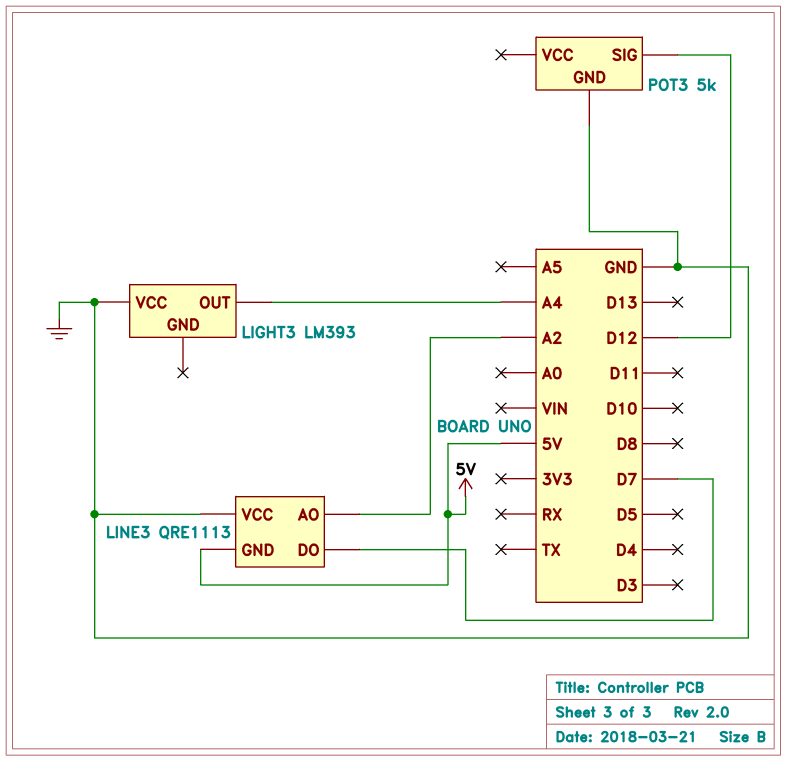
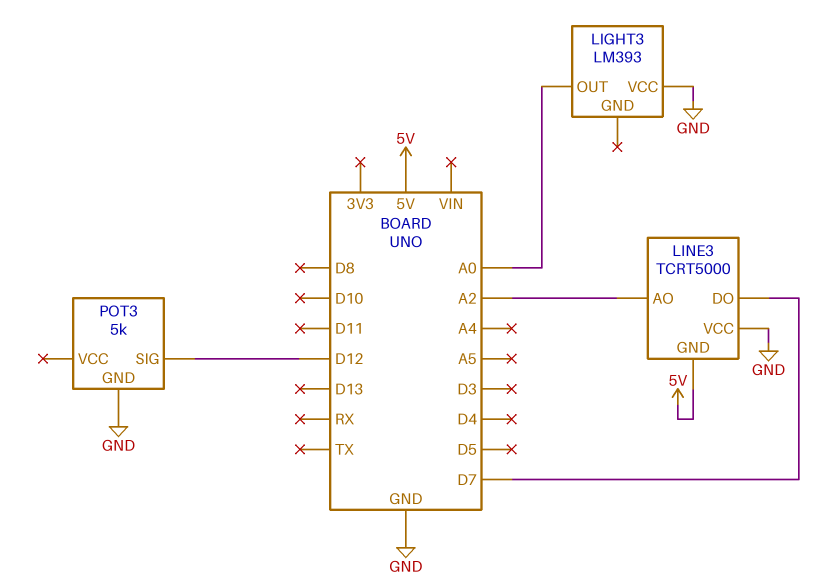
LIGHT3 pin OUT: A4 -> A0
LINE3: QRE1113 -> TCRT5000

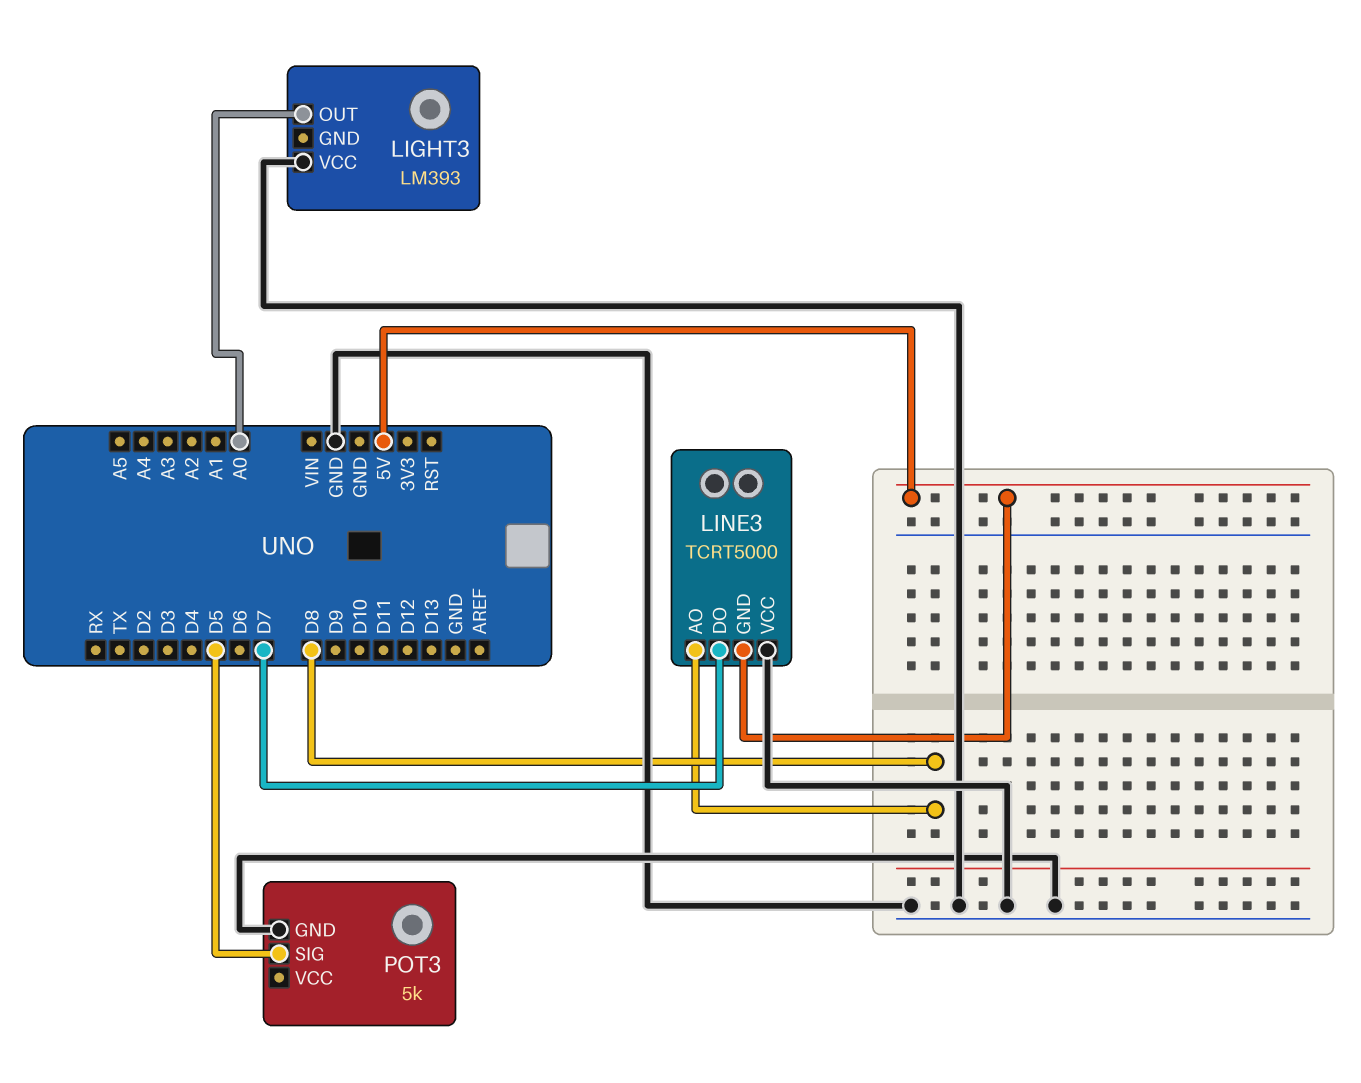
LINE3 pin AO: A2 -> D8
POT3 pin SIG: D12 -> D5

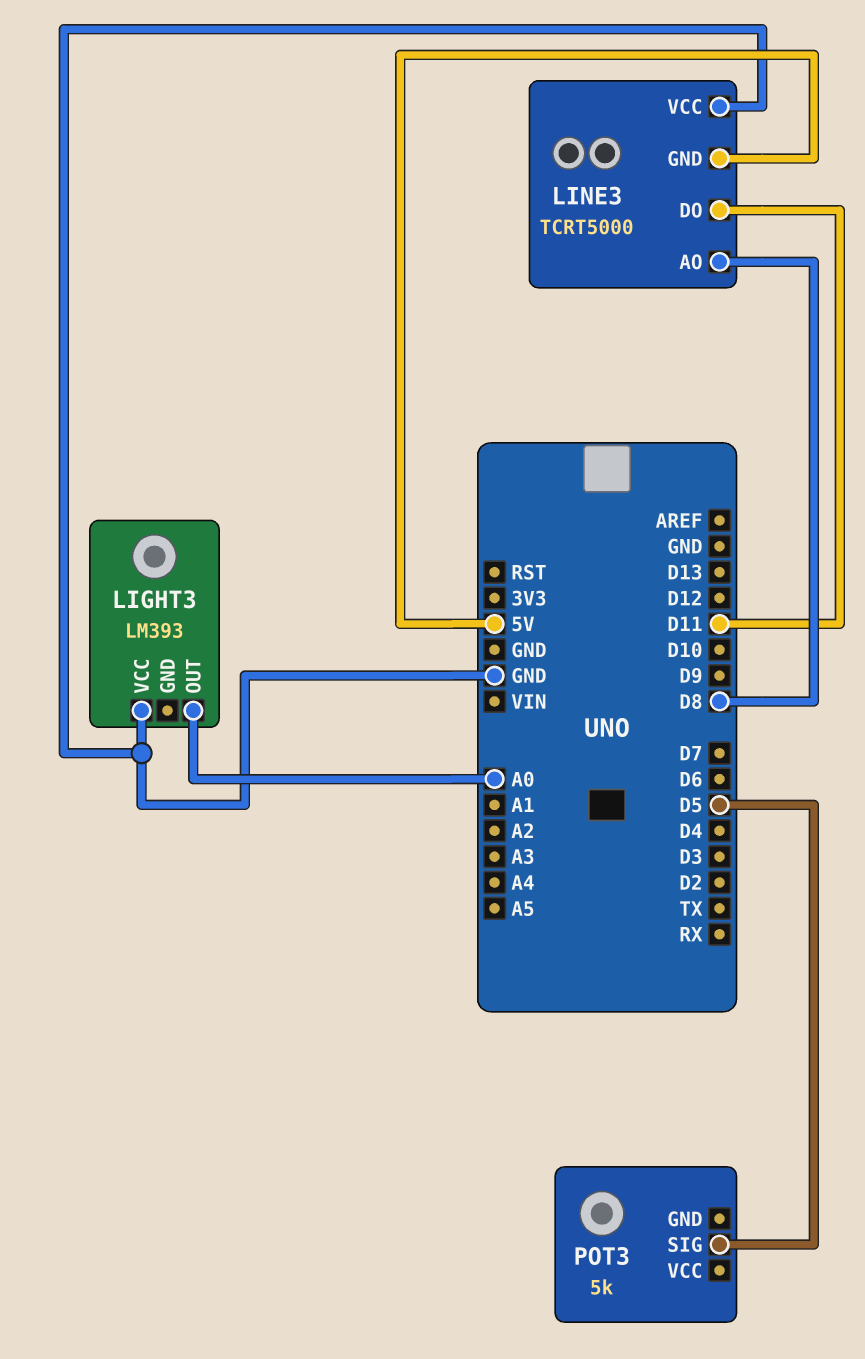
LINE3 pin DO: D7 -> D11
POT3 pin GND: GND -> none

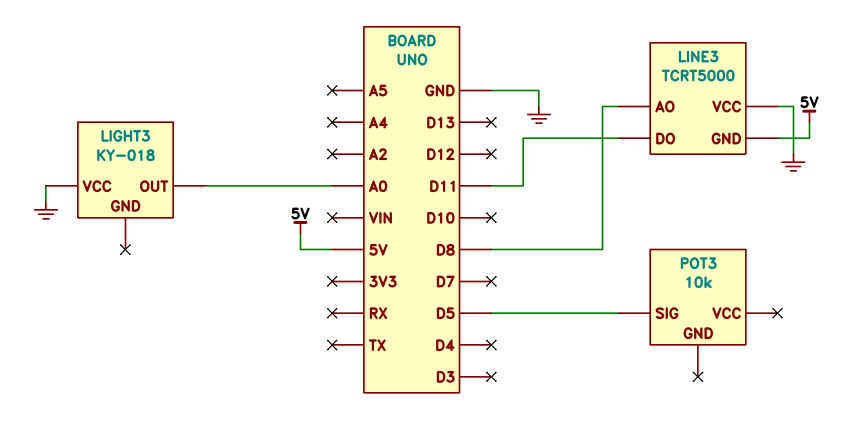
LIGHT3: LM393 -> KY-018
POT3: 5k -> 10k

